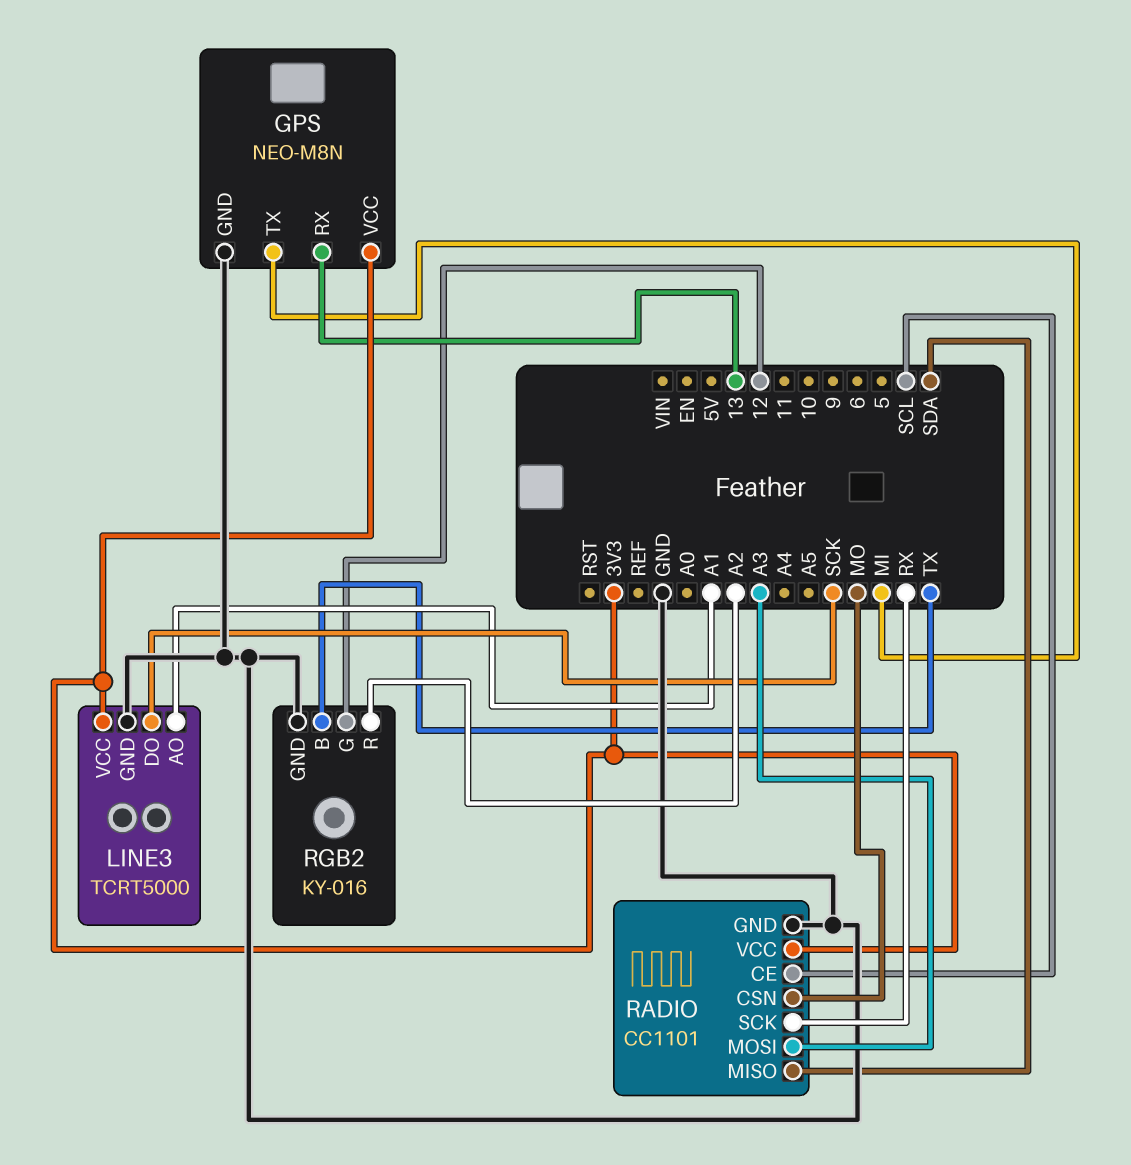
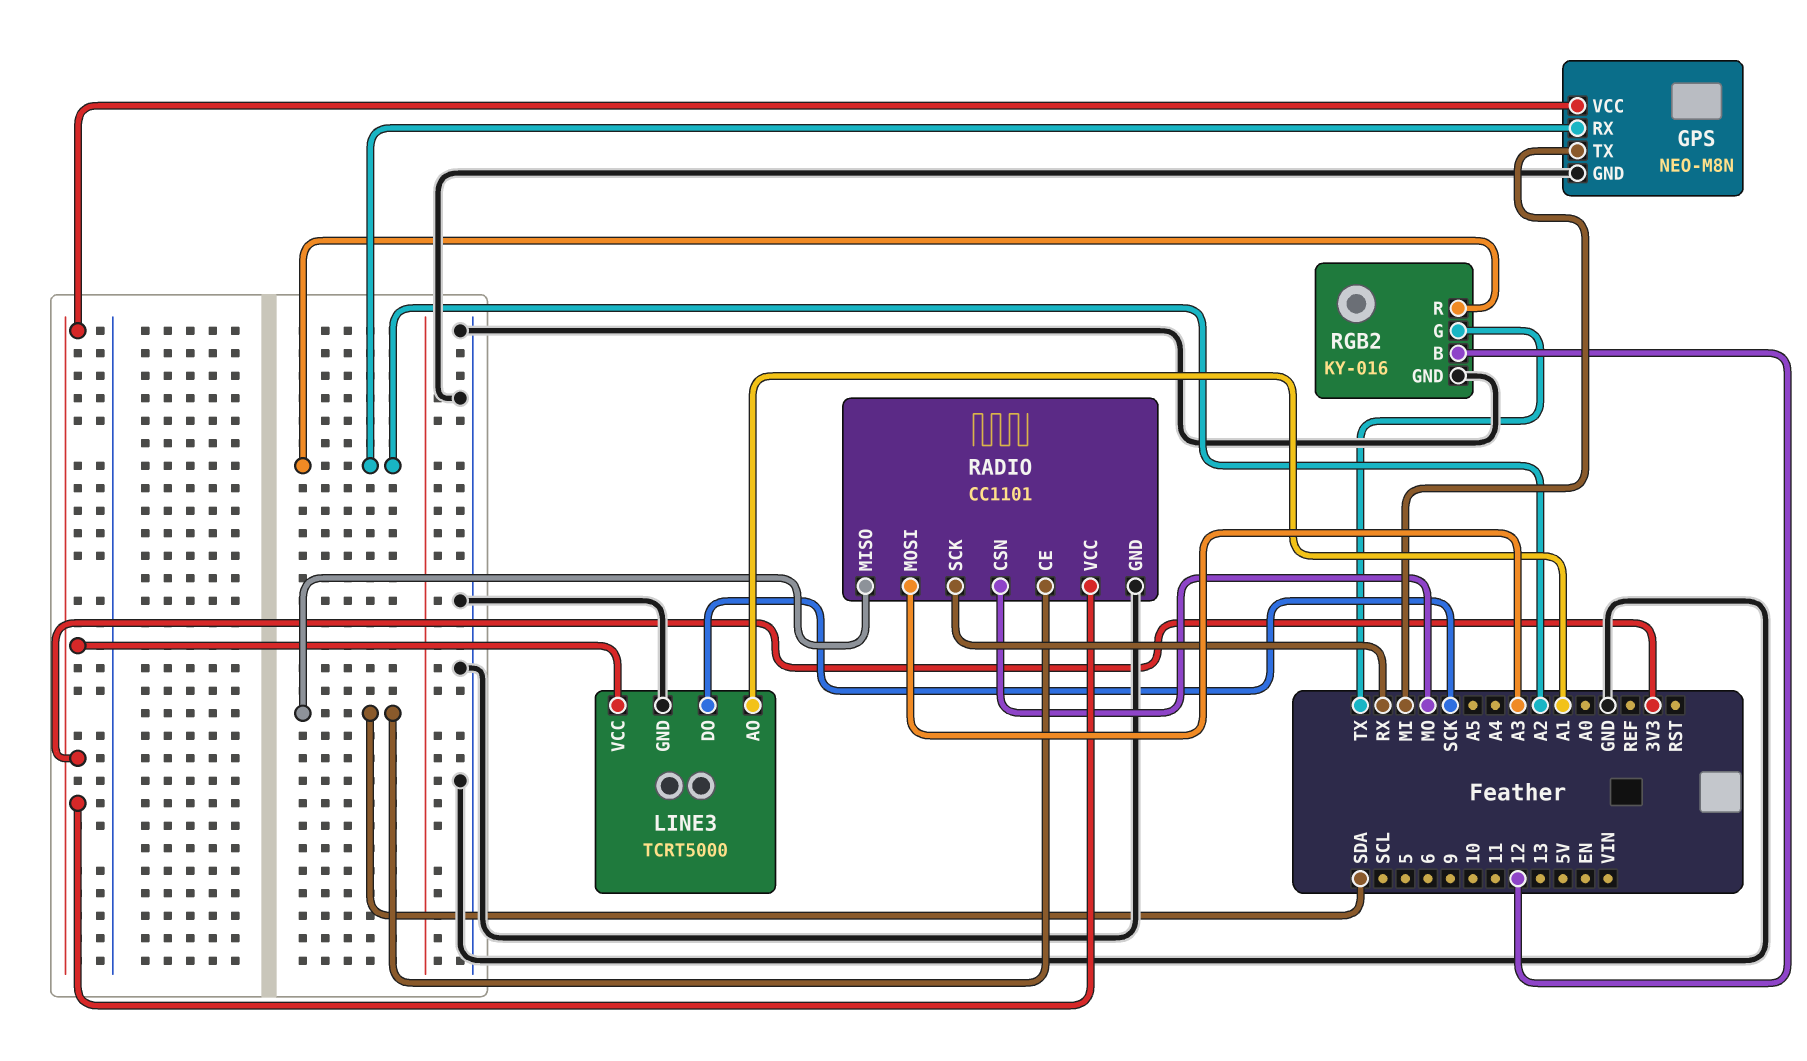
GPS pin RX: 13 -> A2
RADIO pin CE: SCL -> SDA
RGB2 pin B: TX -> 12
RGB2 pin G: 12 -> TX

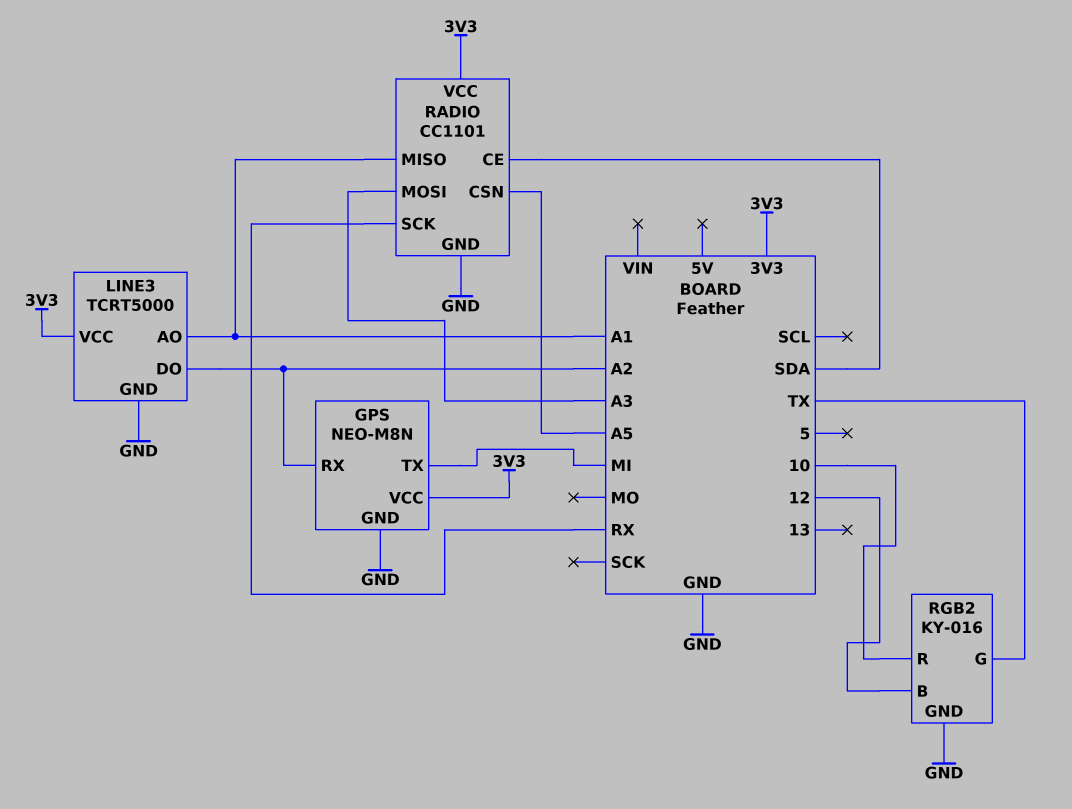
LINE3 pin DO: SCK -> A2
RADIO pin CSN: MO -> A5
RADIO pin MISO: SDA -> A1
RGB2 pin R: A2 -> 10

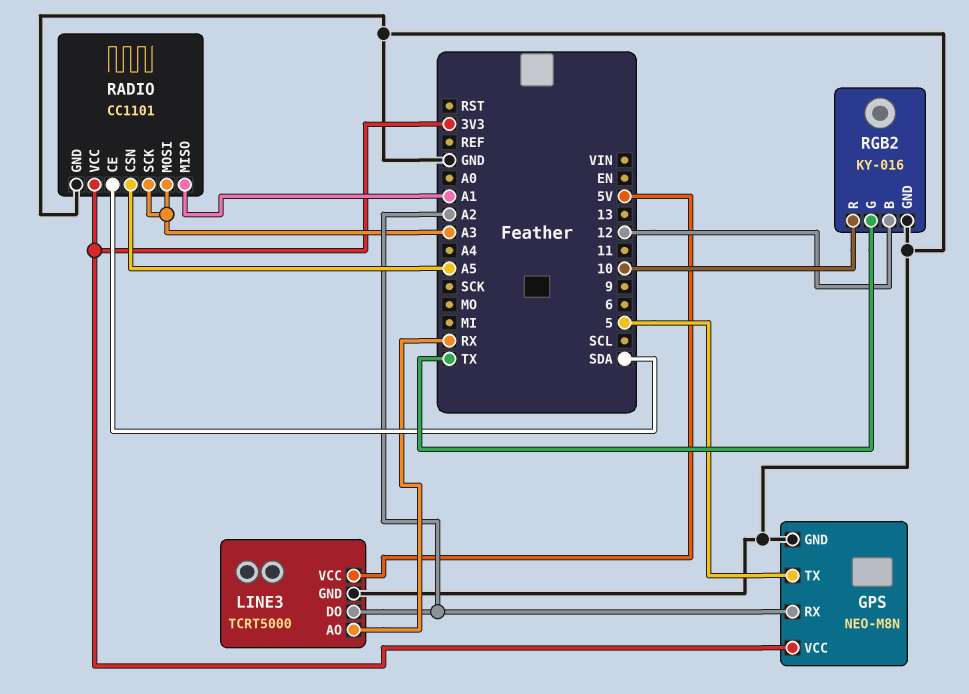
GPS pin TX: MI -> 5
LINE3 pin AO: A1 -> RX
LINE3 pin VCC: 3V3 -> 5V
RADIO pin SCK: RX -> A3

